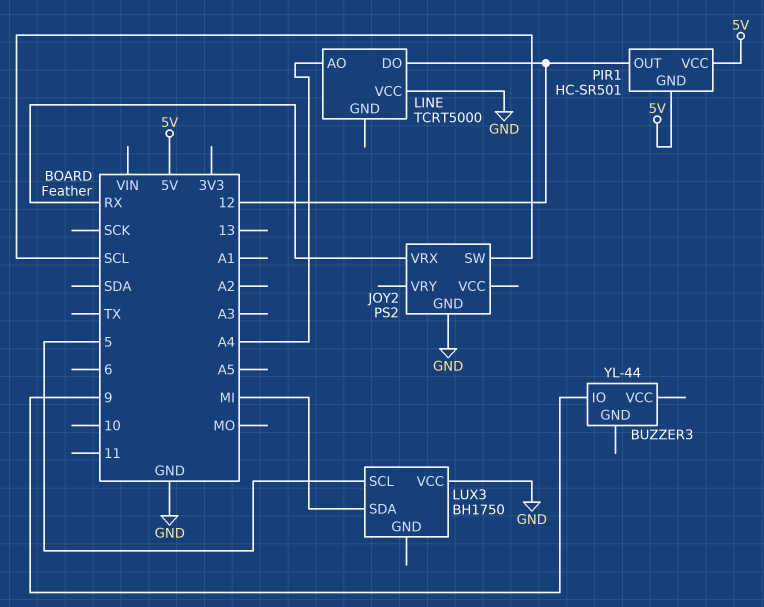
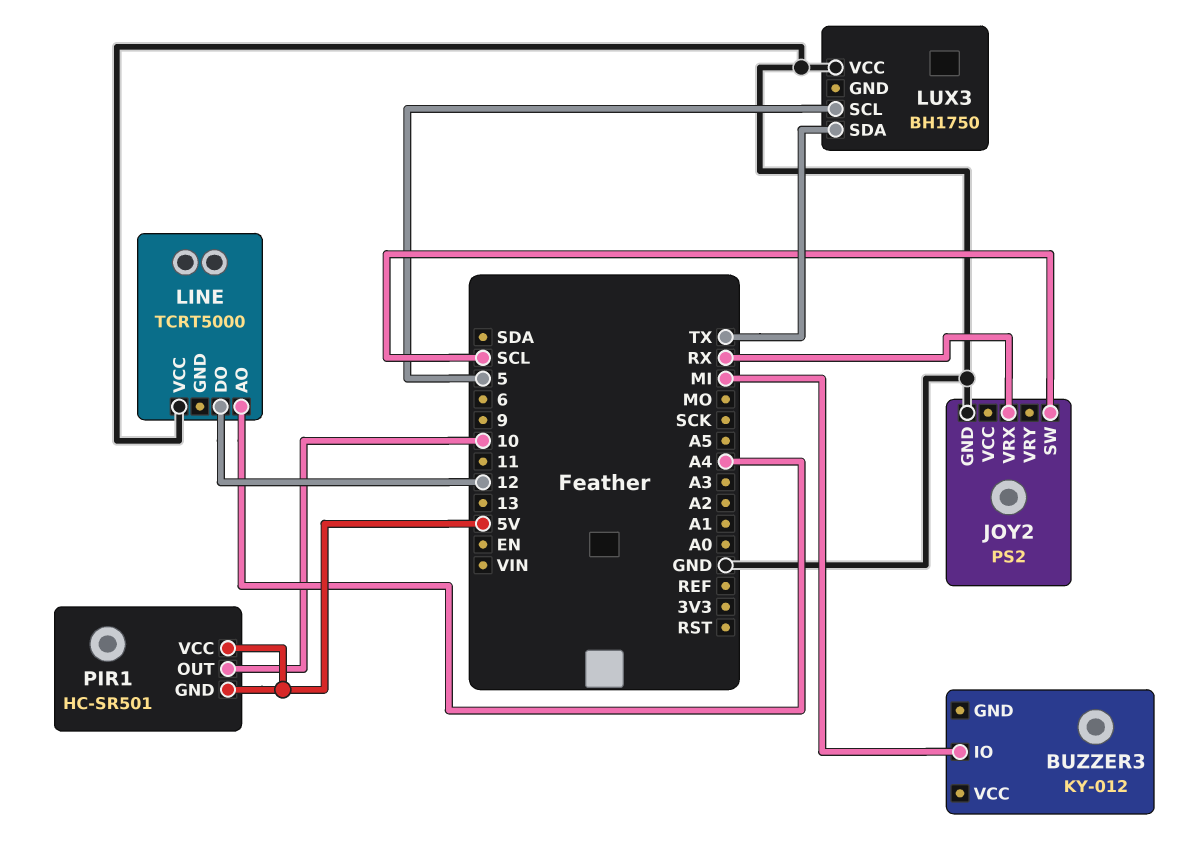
BUZZER3: YL-44 -> KY-012
BUZZER3 pin IO: 9 -> MI
LUX3 pin SDA: MI -> TX
PIR1 pin OUT: 12 -> 10

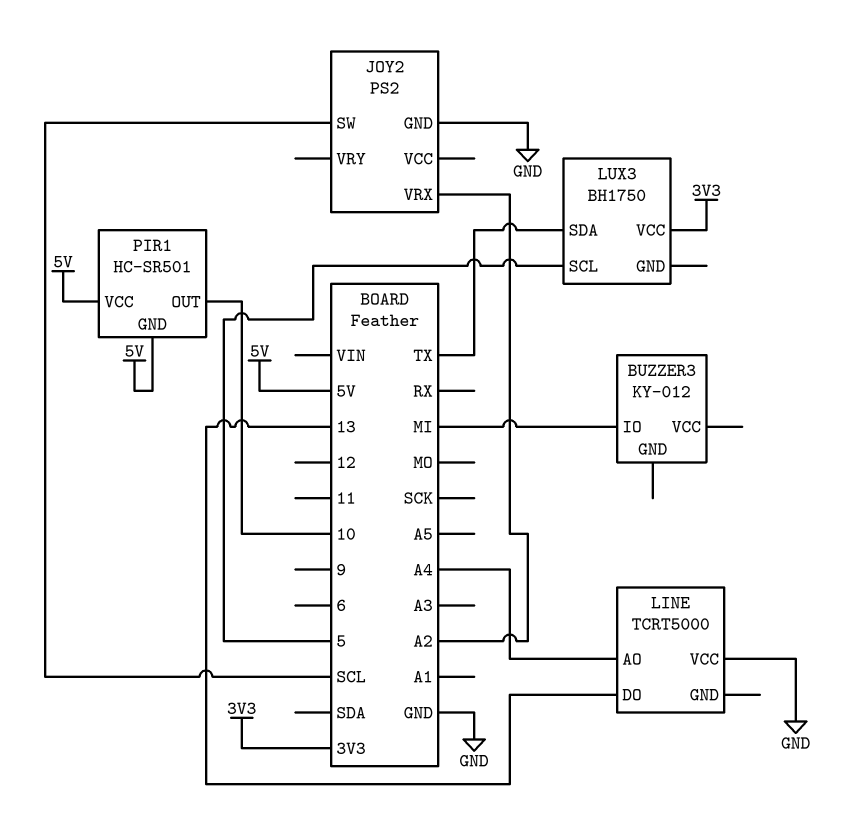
JOY2 pin VRX: RX -> A2
LINE pin DO: 12 -> 13
LUX3 pin VCC: GND -> 3V3

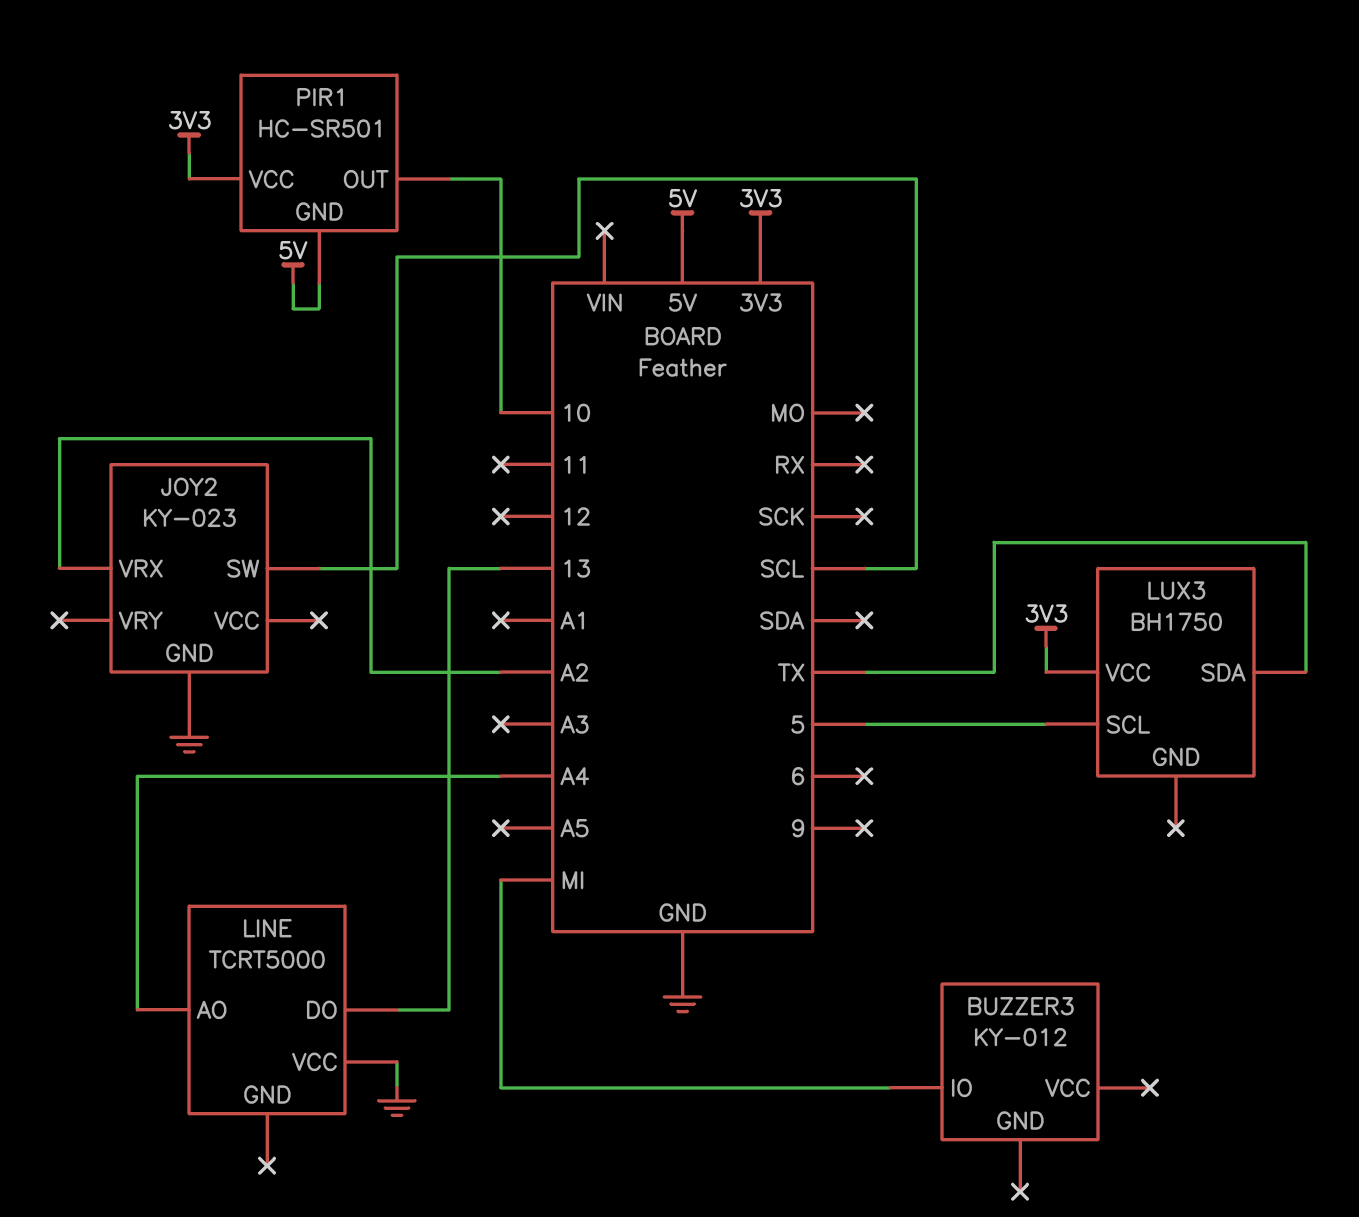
JOY2: PS2 -> KY-023
PIR1 pin VCC: 5V -> 3V3

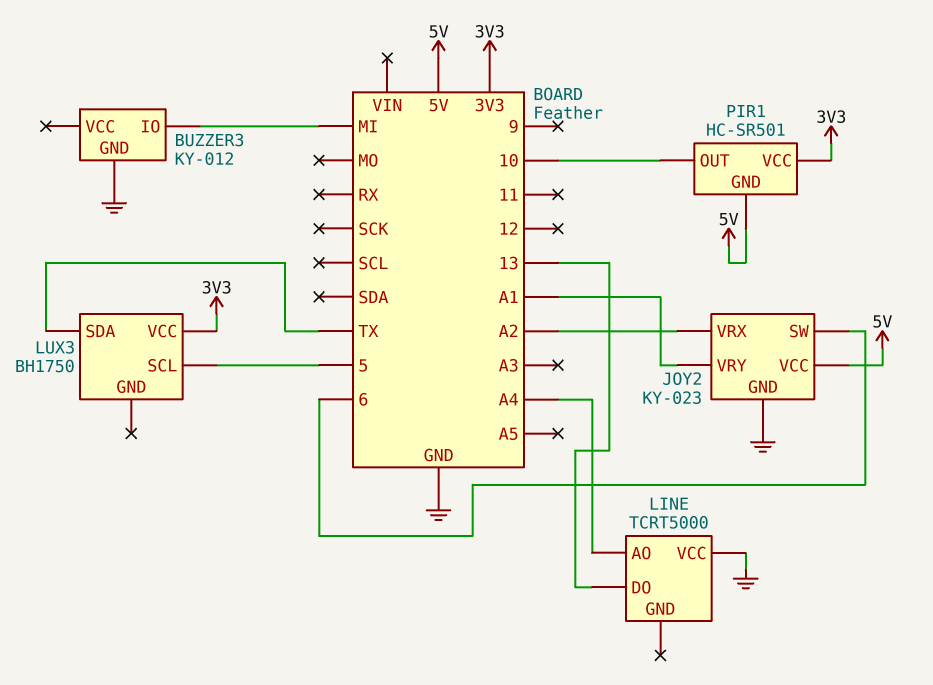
BUZZER3 pin GND: none -> GND
JOY2 pin SW: SCL -> 6
JOY2 pin VCC: none -> 5V
JOY2 pin VRY: none -> A1

